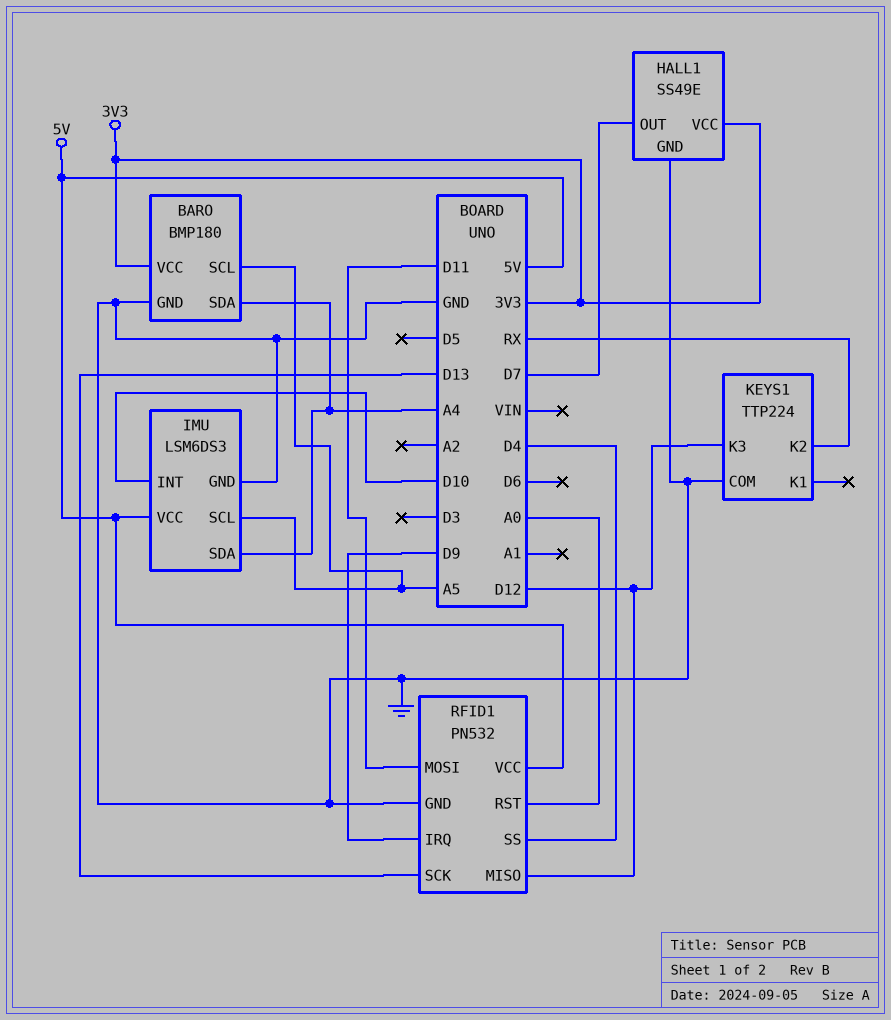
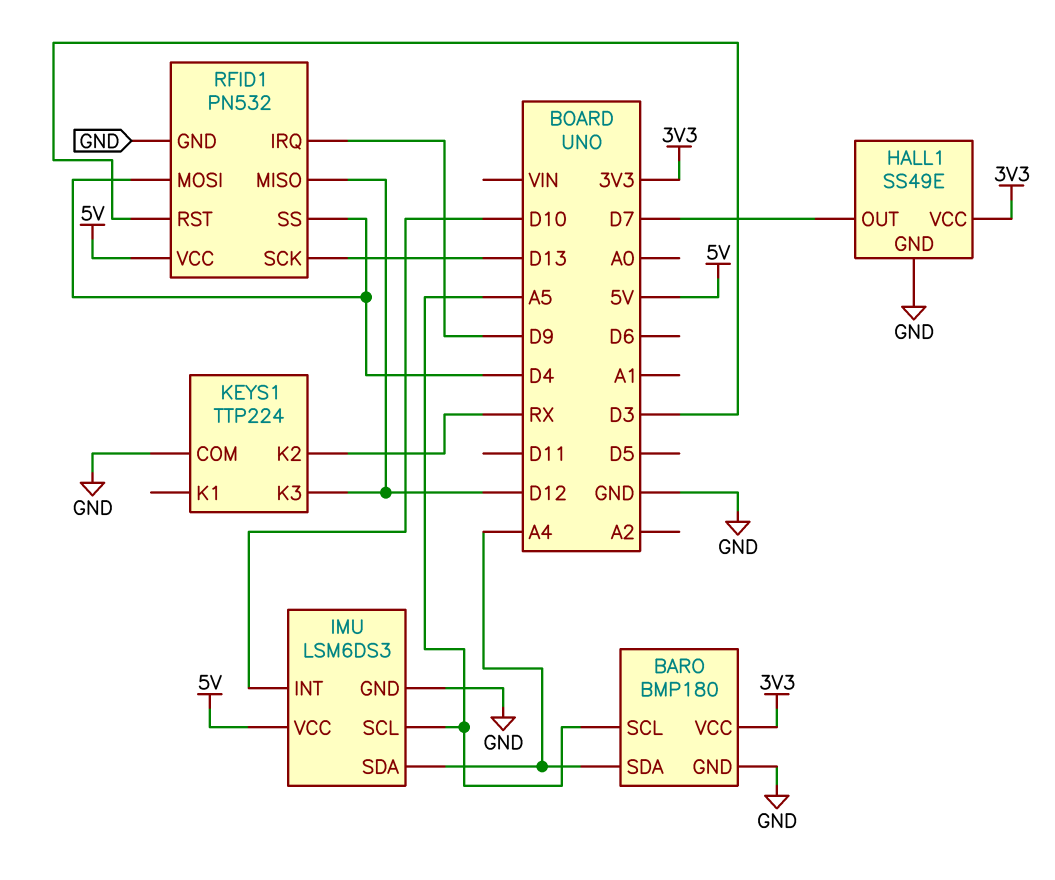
RFID1 pin MOSI: D11 -> D4
RFID1 pin RST: A0 -> D3

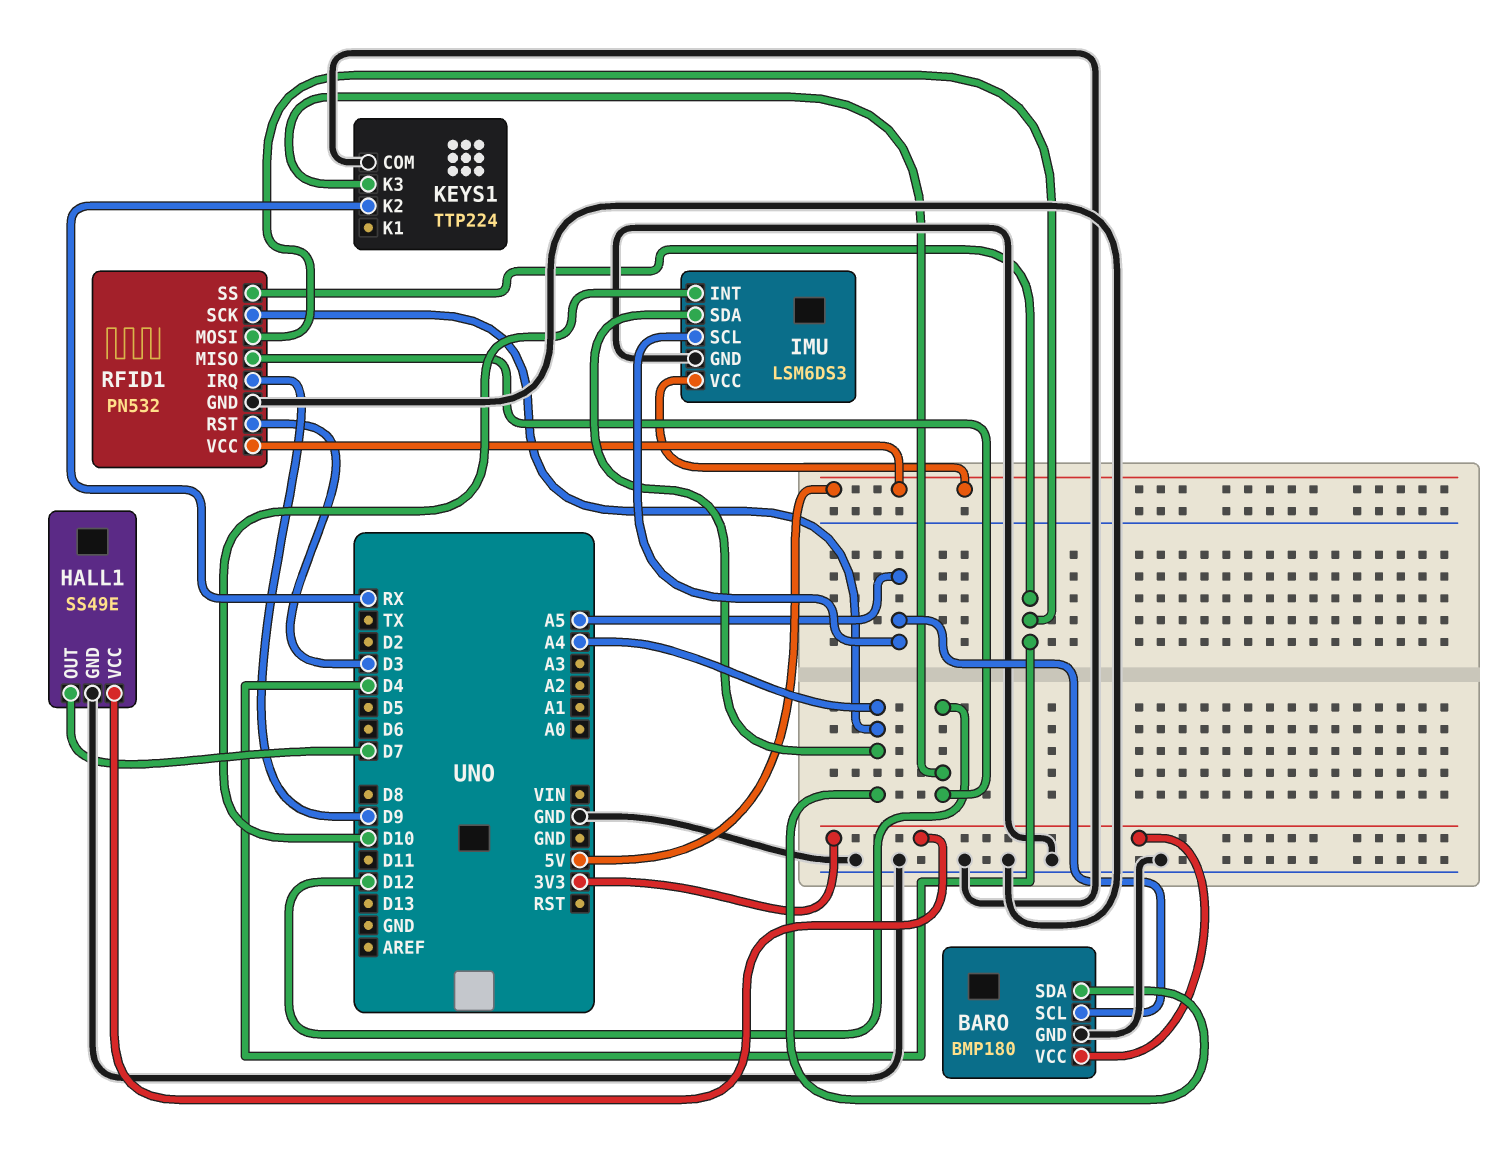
RFID1 pin SCK: D13 -> A4

